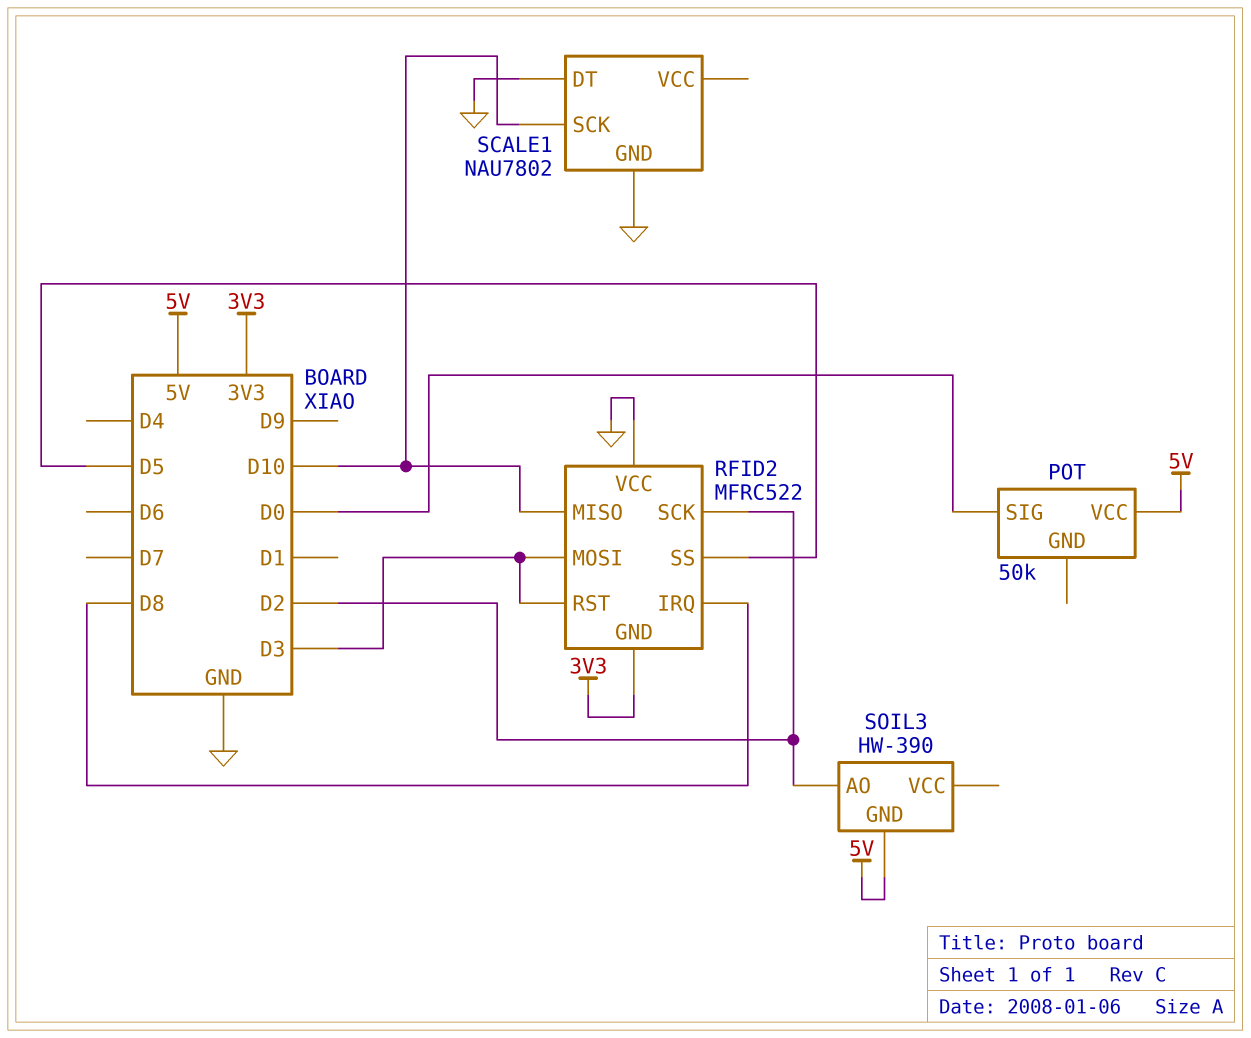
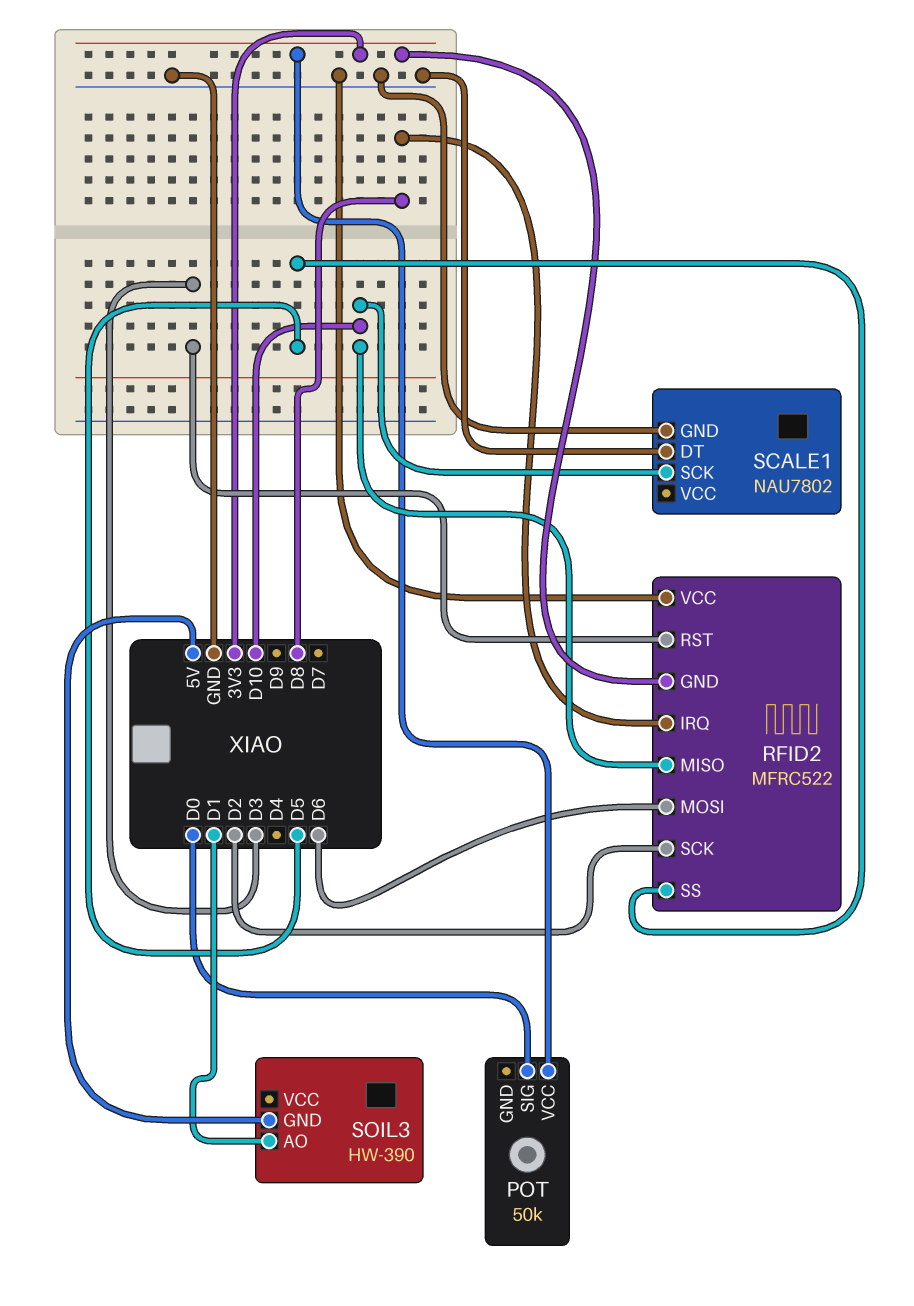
POT pin VCC: 5V -> 3V3
RFID2 pin MOSI: D3 -> D6
SOIL3 pin AO: D2 -> D1

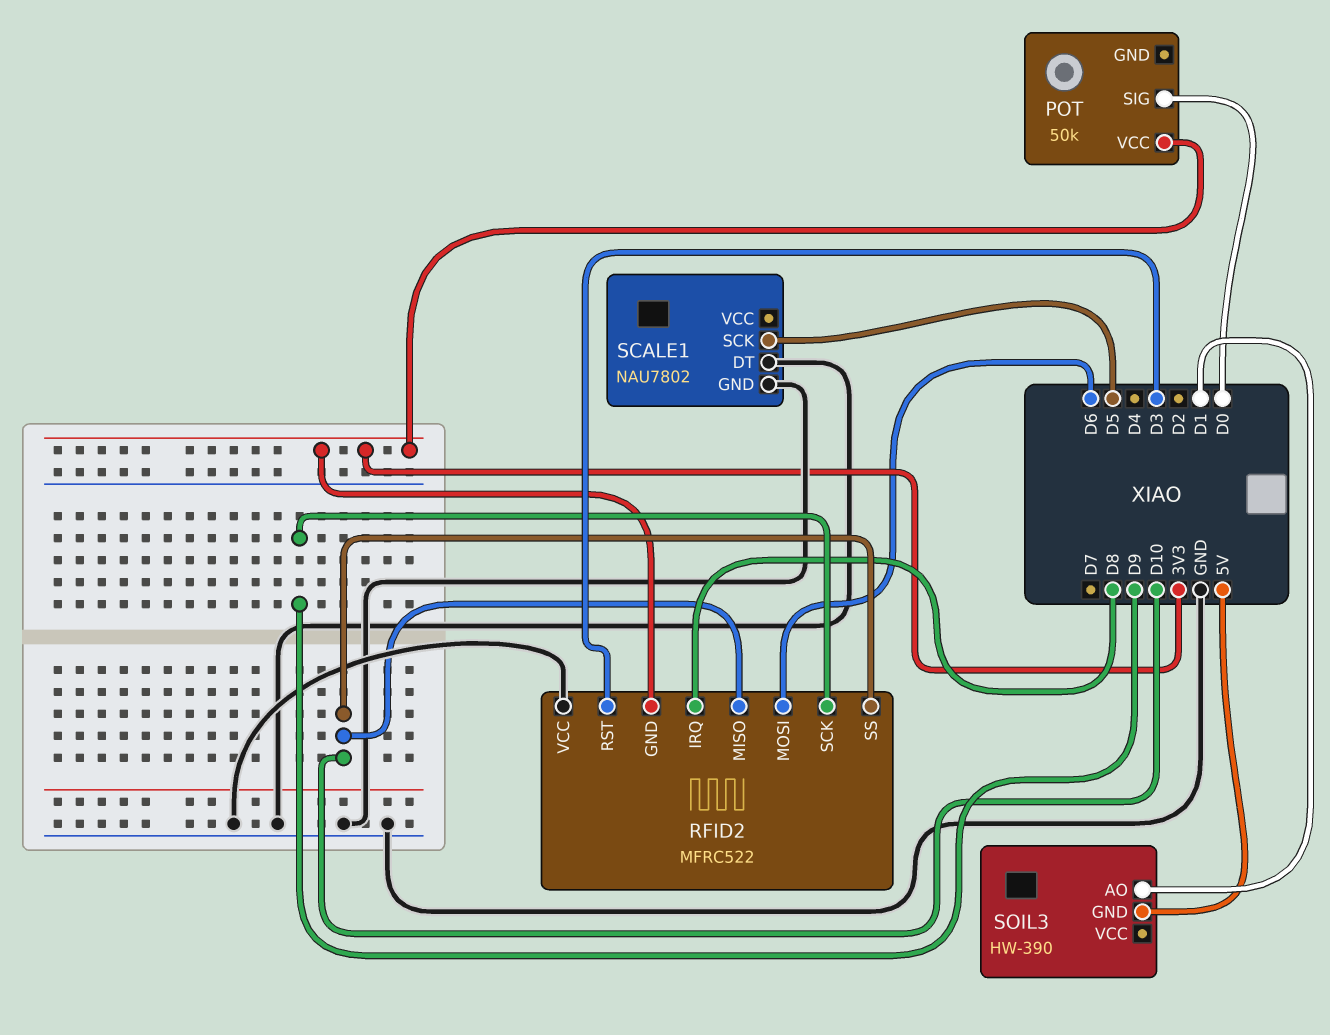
RFID2 pin SCK: D2 -> D9
RFID2 pin SS: D5 -> D10
SCALE1 pin SCK: D10 -> D5

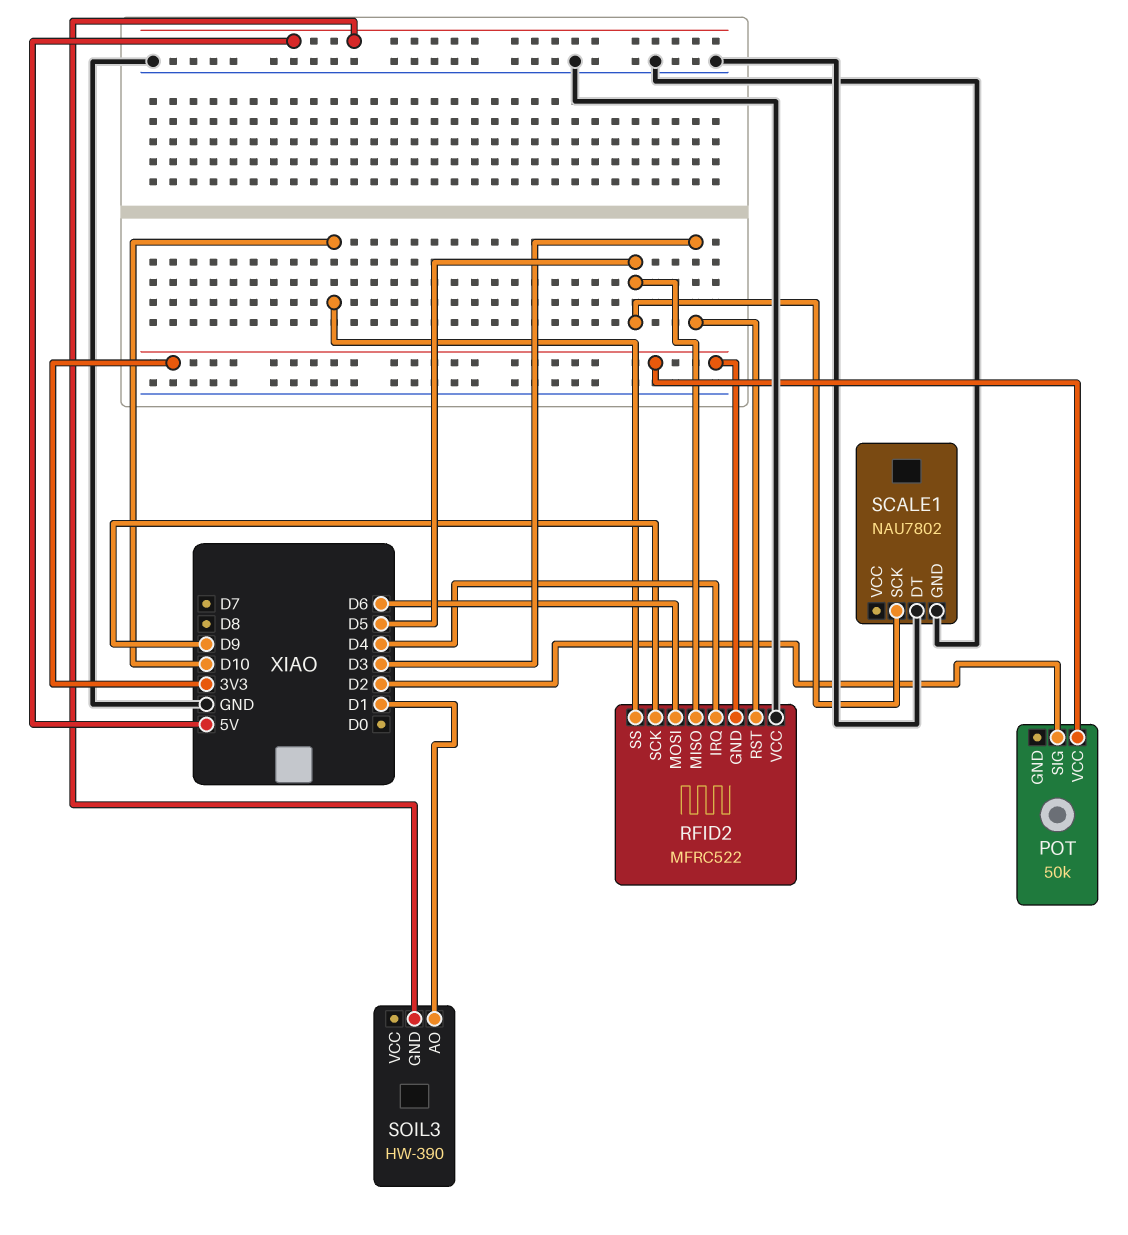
POT pin SIG: D0 -> D2
RFID2 pin IRQ: D8 -> D4
RFID2 pin MISO: D10 -> D5

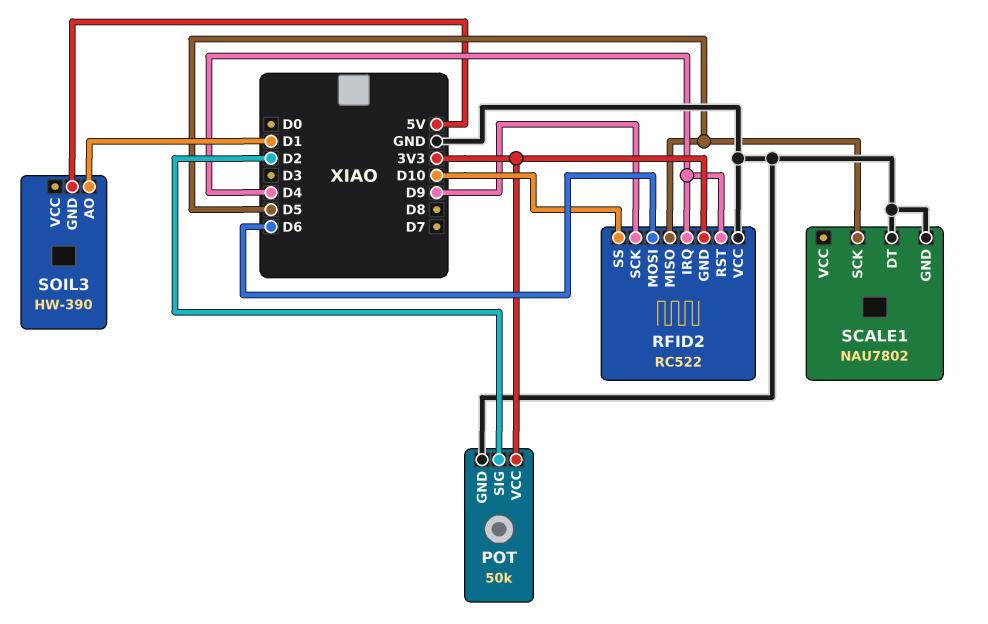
POT pin GND: none -> GND
RFID2: MFRC522 -> RC522
RFID2 pin RST: D3 -> D4

